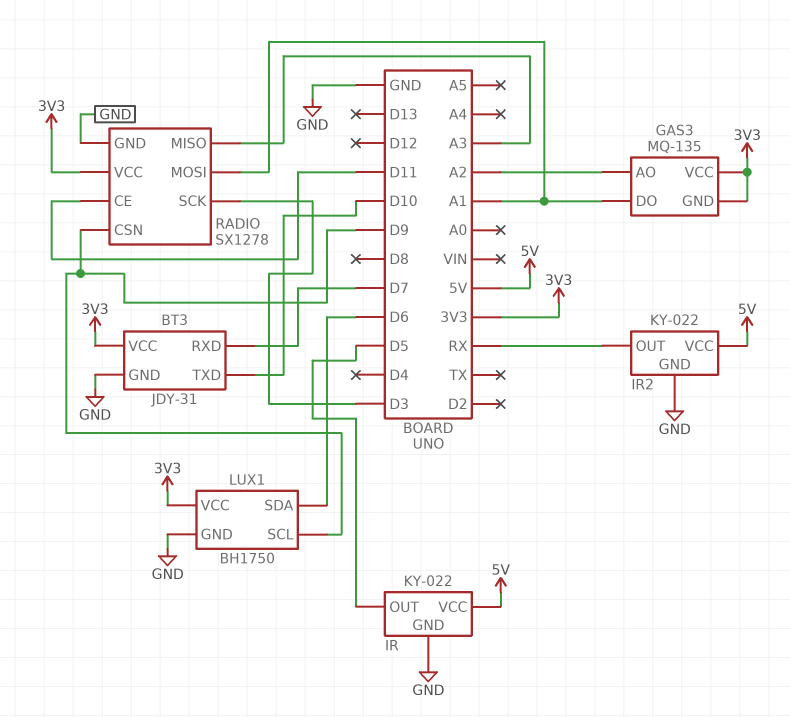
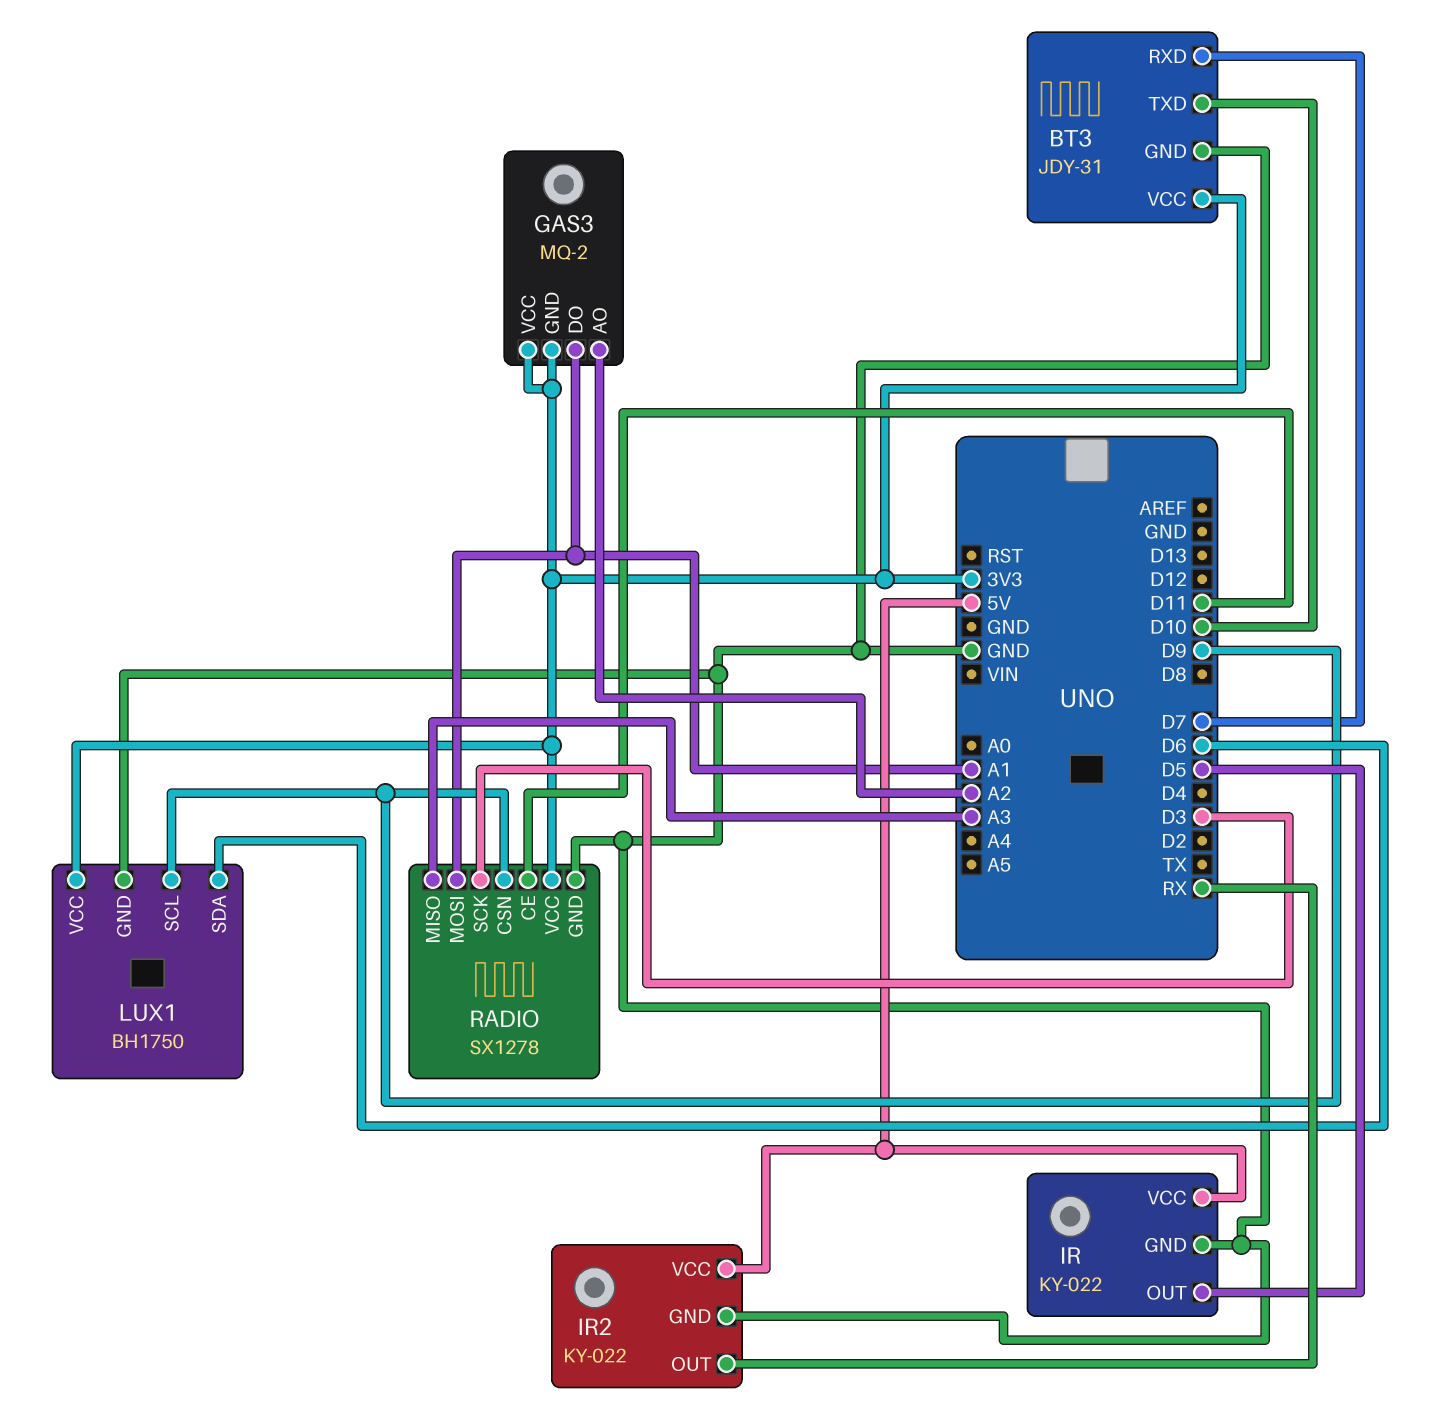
GAS3: MQ-135 -> MQ-2

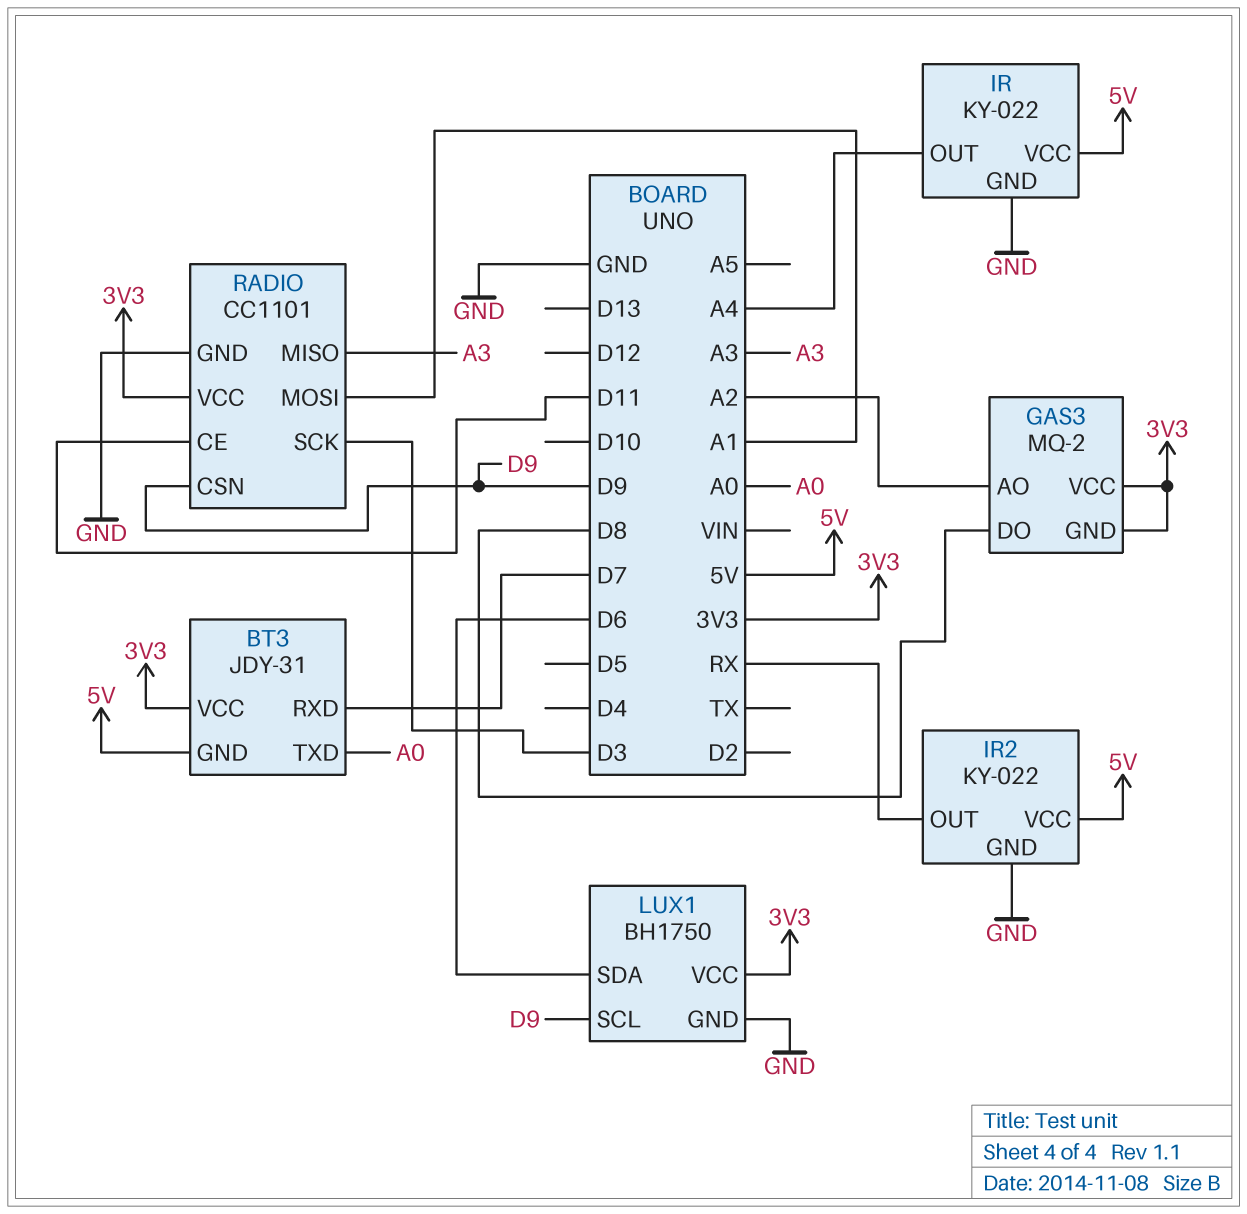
BT3 pin GND: GND -> 5V
BT3 pin TXD: D10 -> A0
GAS3 pin DO: A1 -> D8
IR pin OUT: D5 -> A4
RADIO: SX1278 -> CC1101

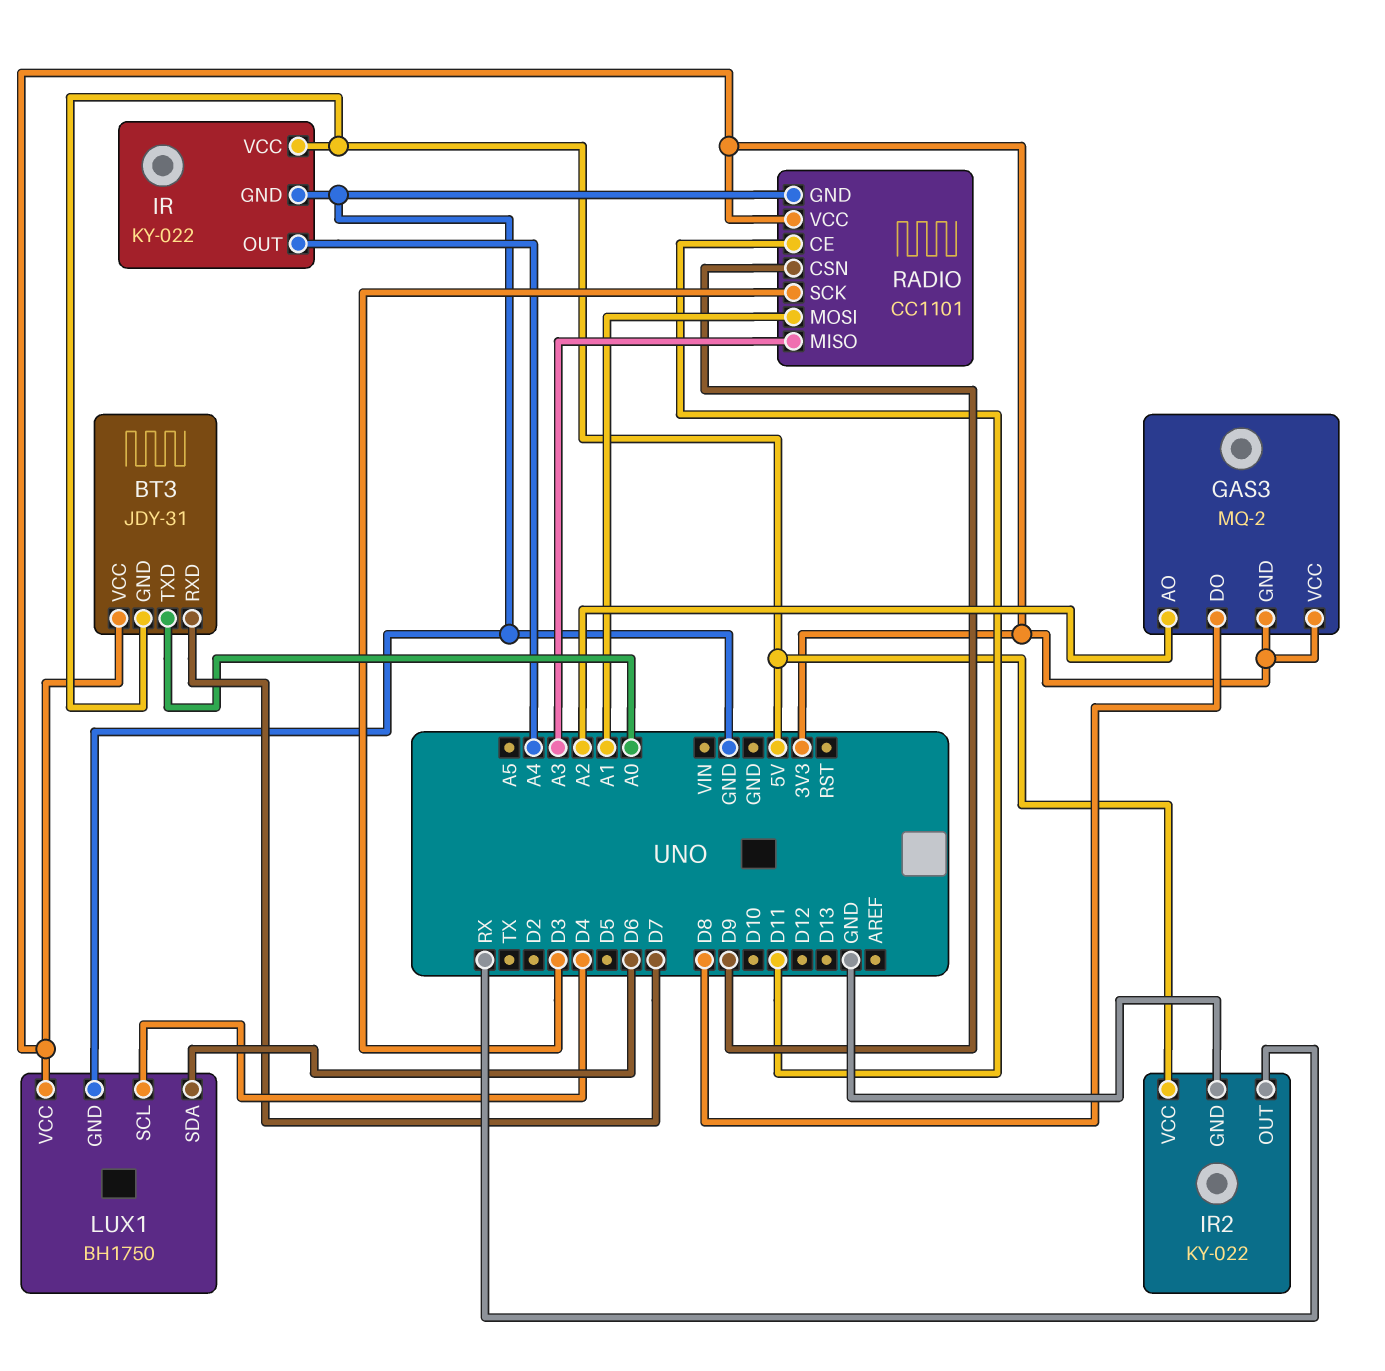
LUX1 pin SCL: D9 -> D4

